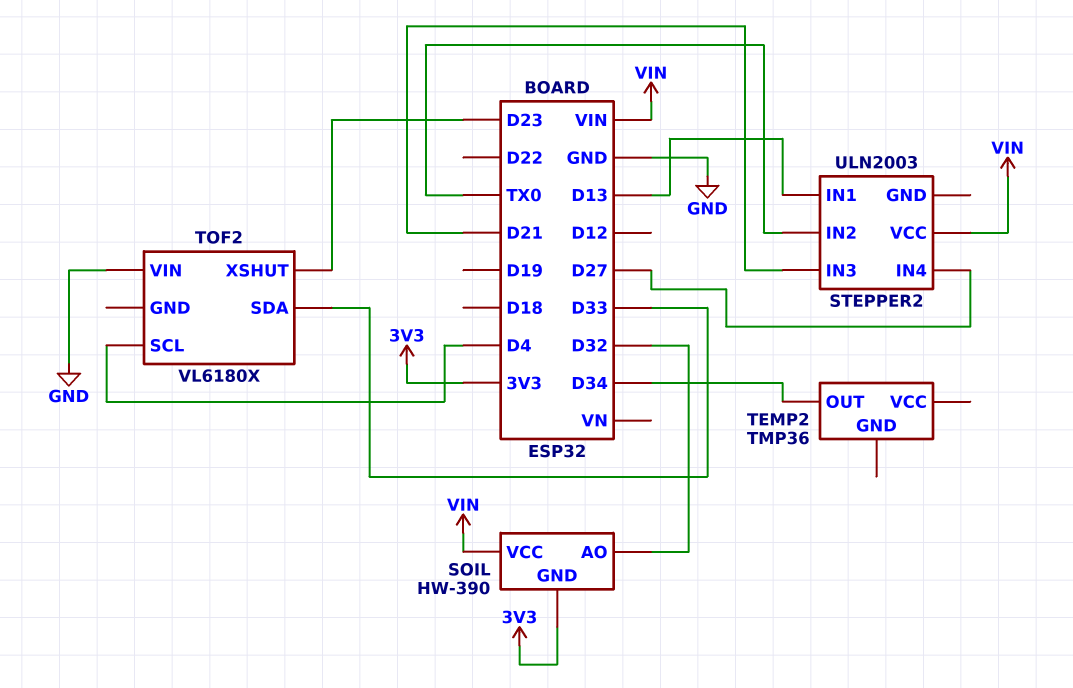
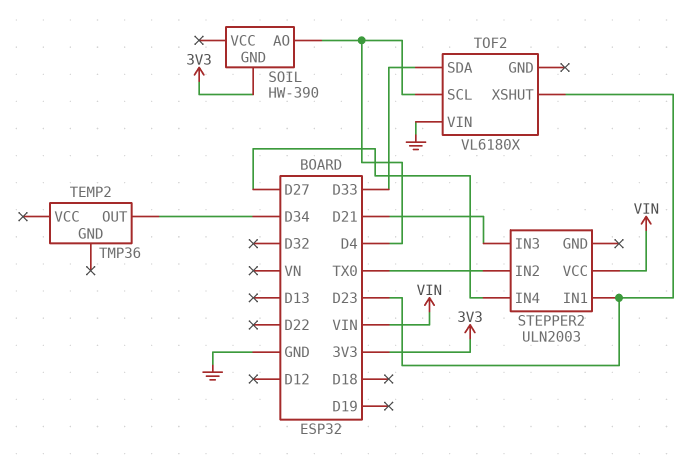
SOIL pin AO: D32 -> D4
SOIL pin VCC: VIN -> none
STEPPER2 pin IN1: D13 -> D23

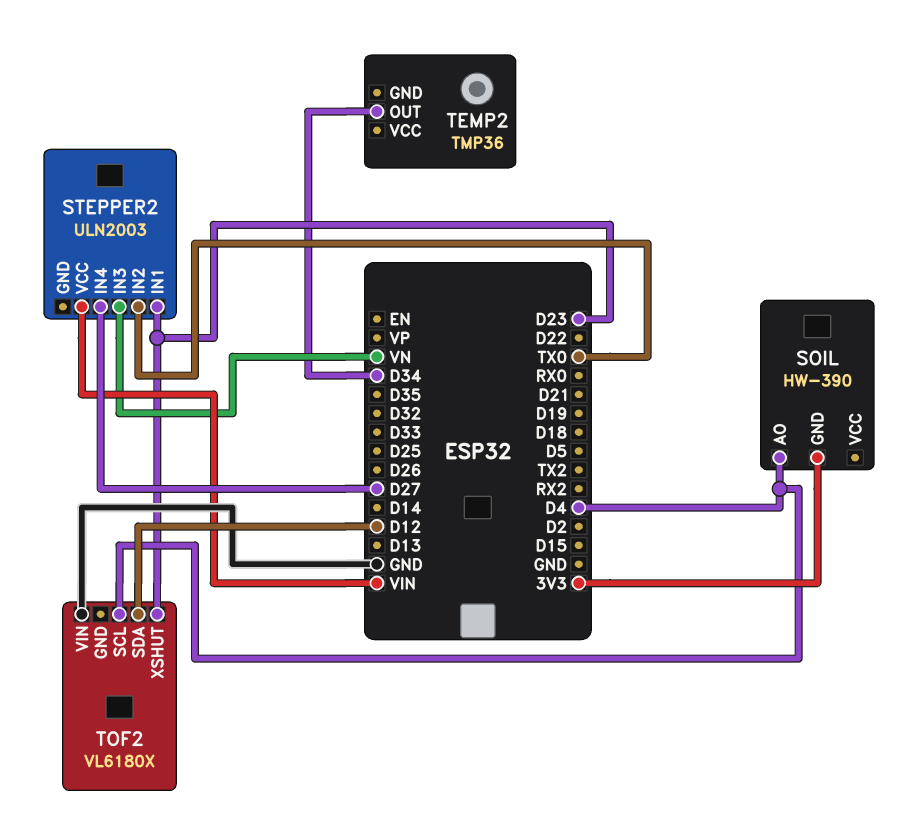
STEPPER2 pin IN3: D21 -> VN
TOF2 pin SDA: D33 -> D12

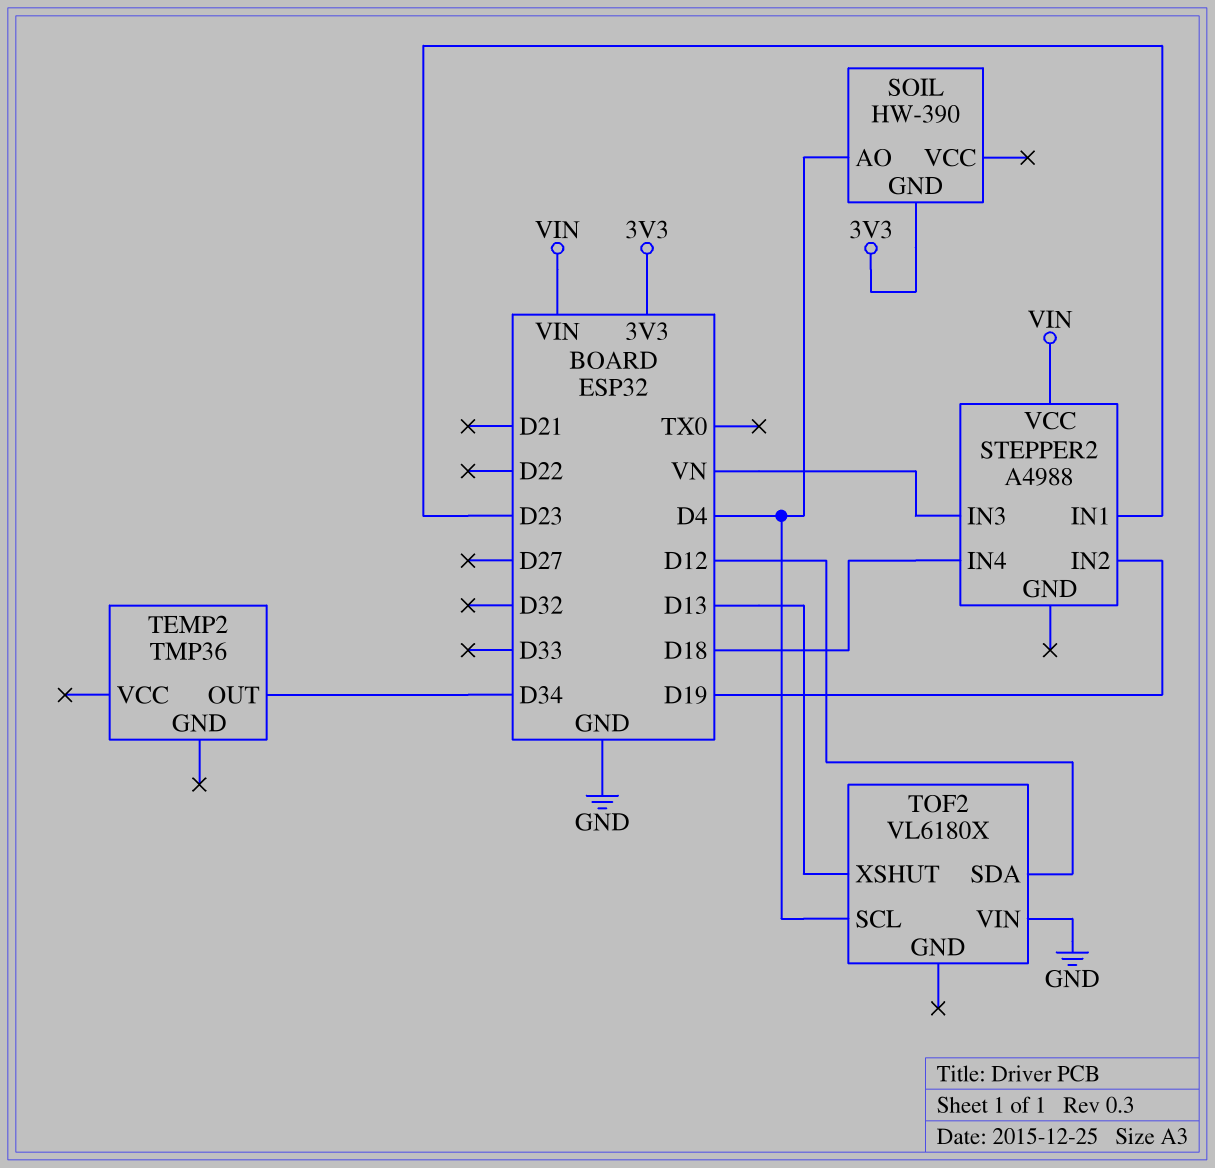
STEPPER2: ULN2003 -> A4988
STEPPER2 pin IN2: TX0 -> D19
STEPPER2 pin IN4: D27 -> D18
TOF2 pin XSHUT: D23 -> D13

